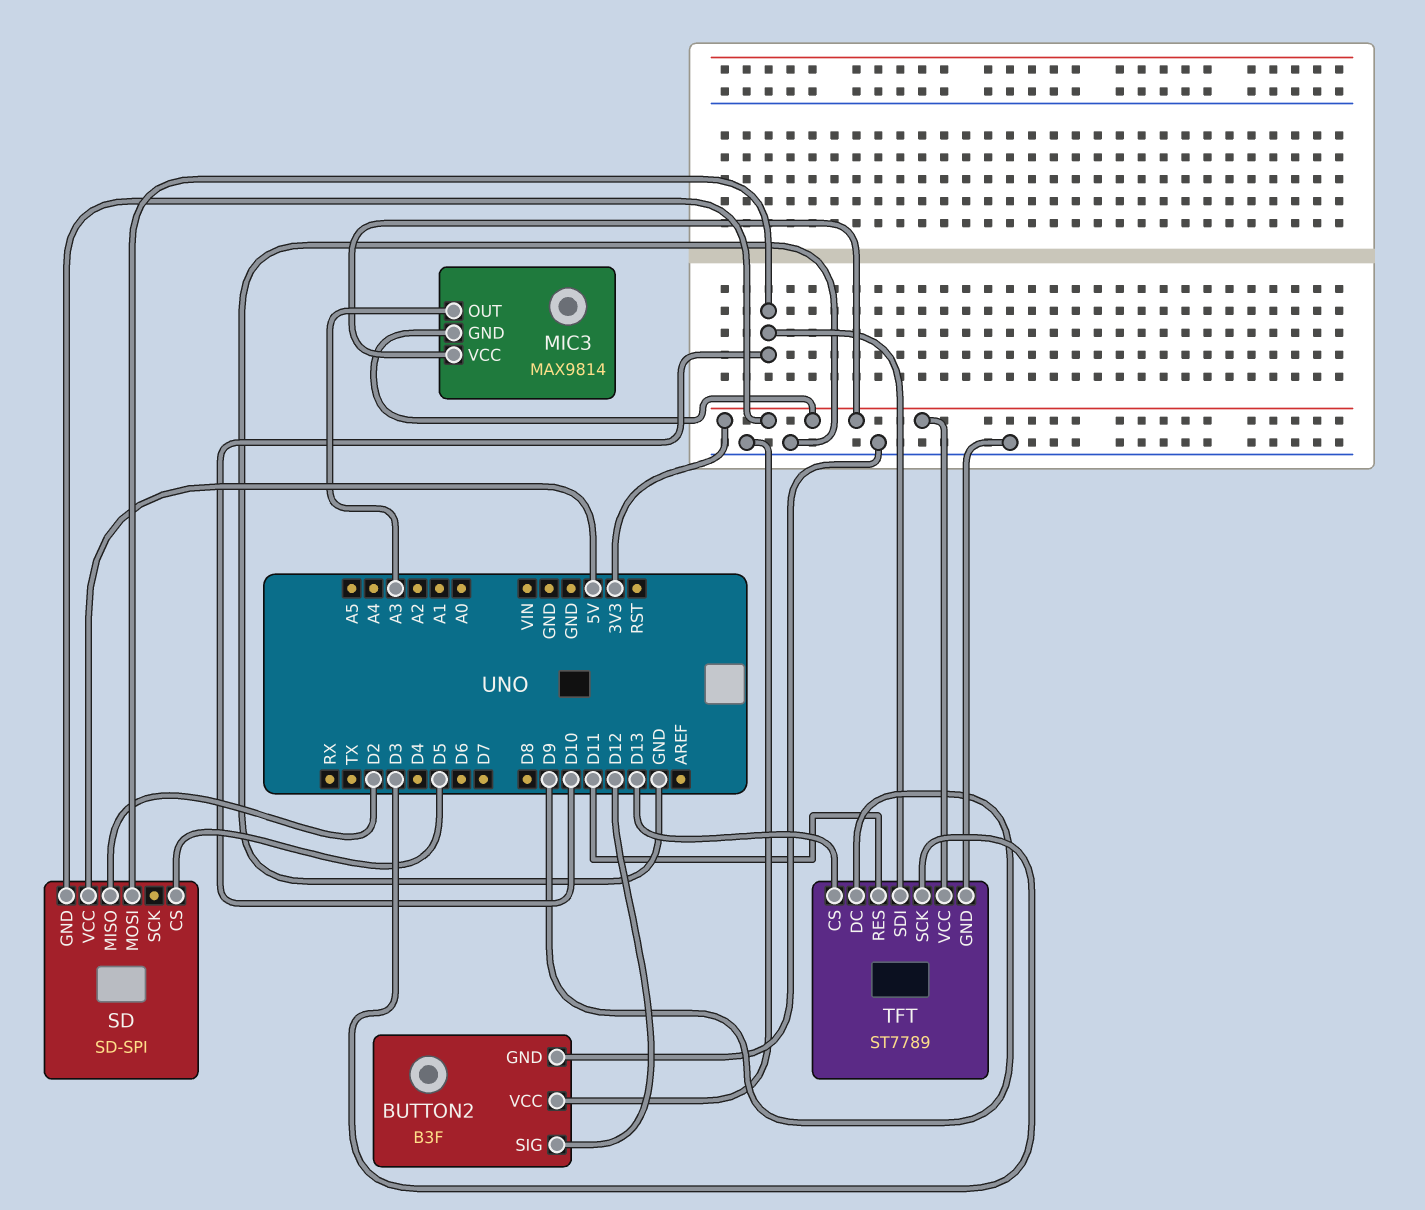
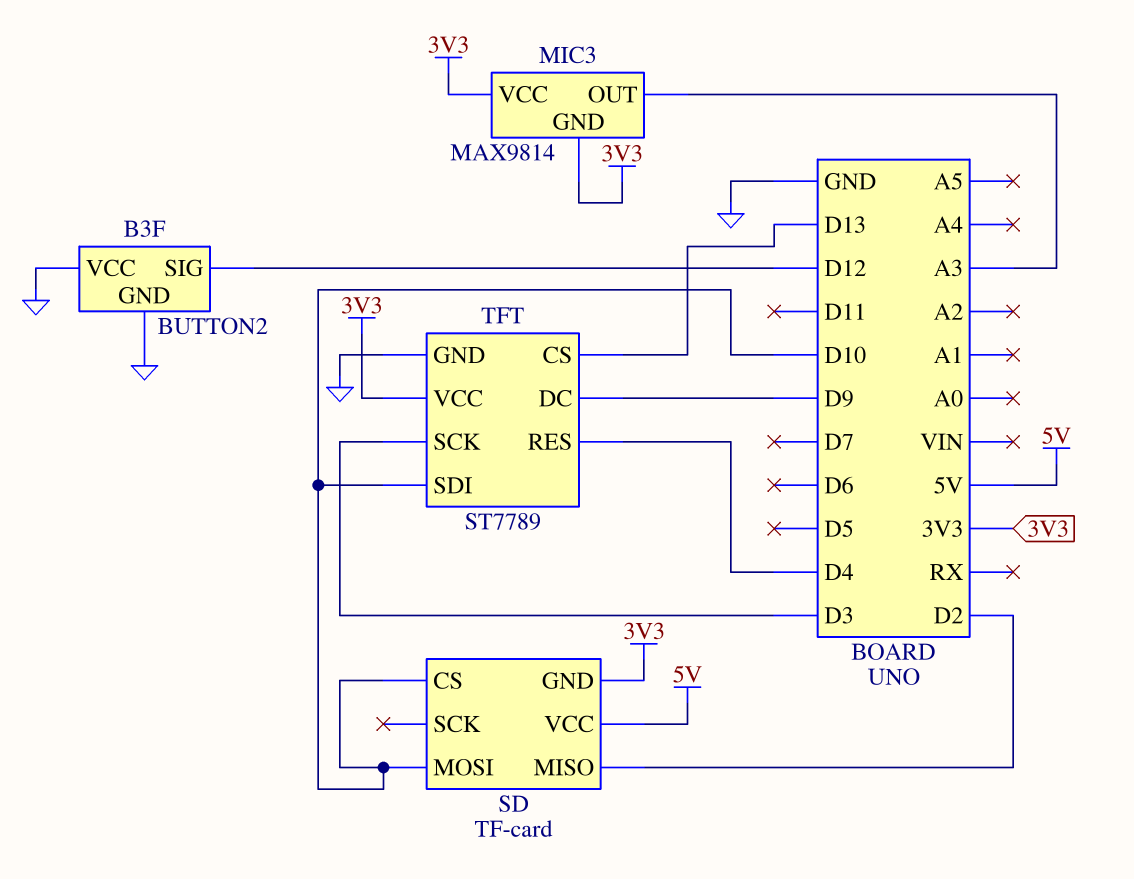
SD: SD-SPI -> TF-card
SD pin CS: D5 -> D10
TFT pin RES: D11 -> D4

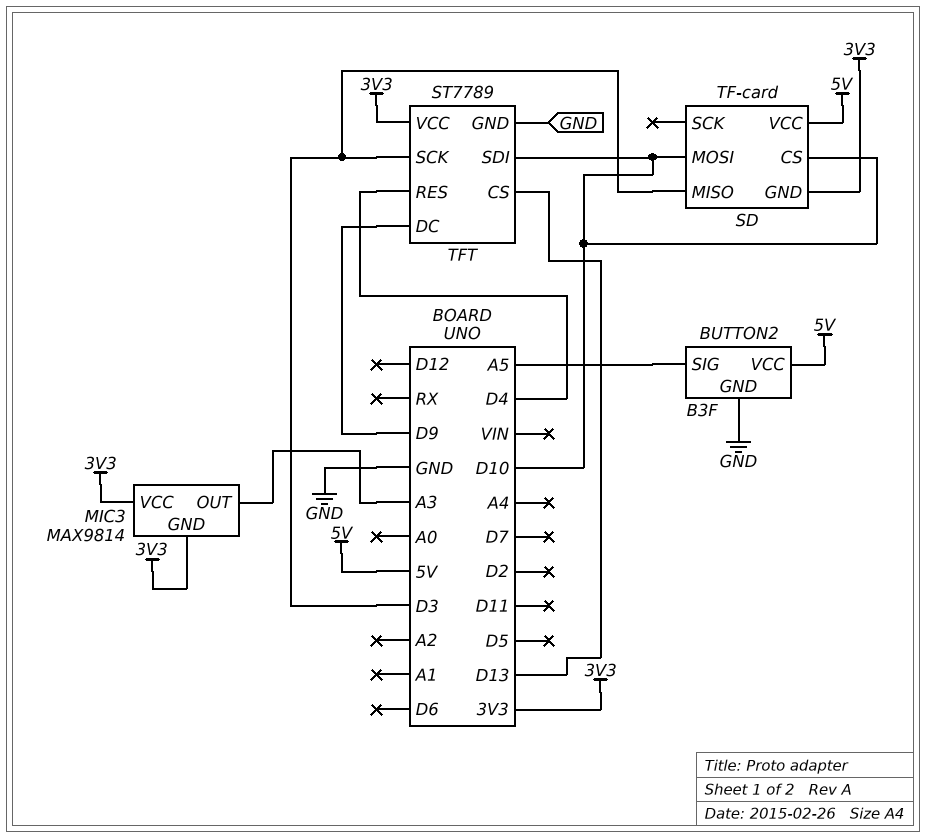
BUTTON2 pin SIG: D12 -> A5
BUTTON2 pin VCC: GND -> 5V
SD pin MISO: D2 -> D3

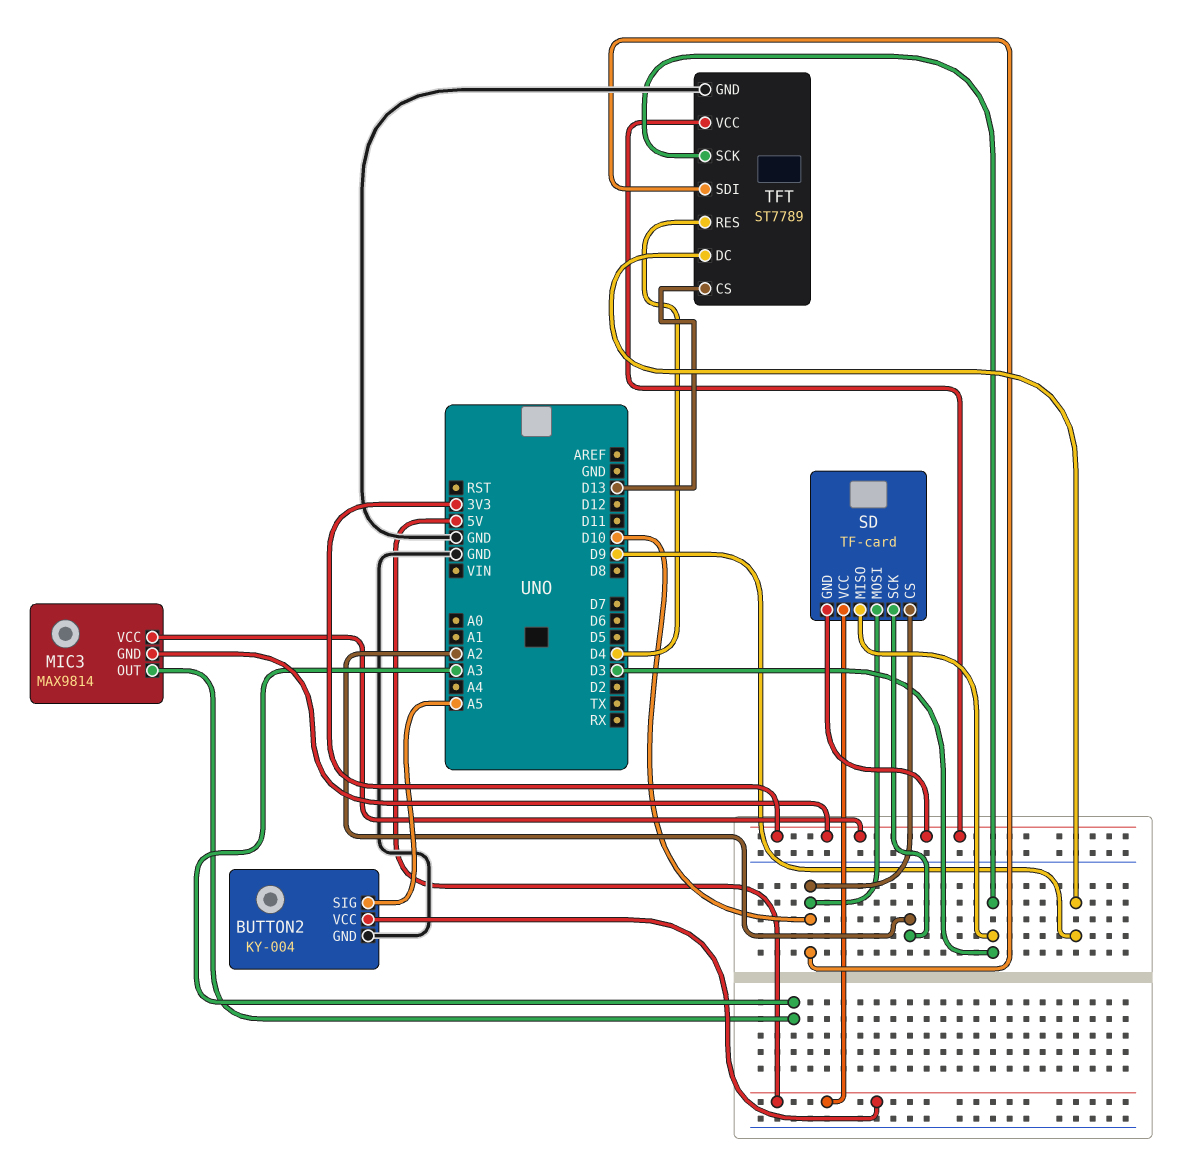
BUTTON2: B3F -> KY-004
SD pin SCK: none -> A2

